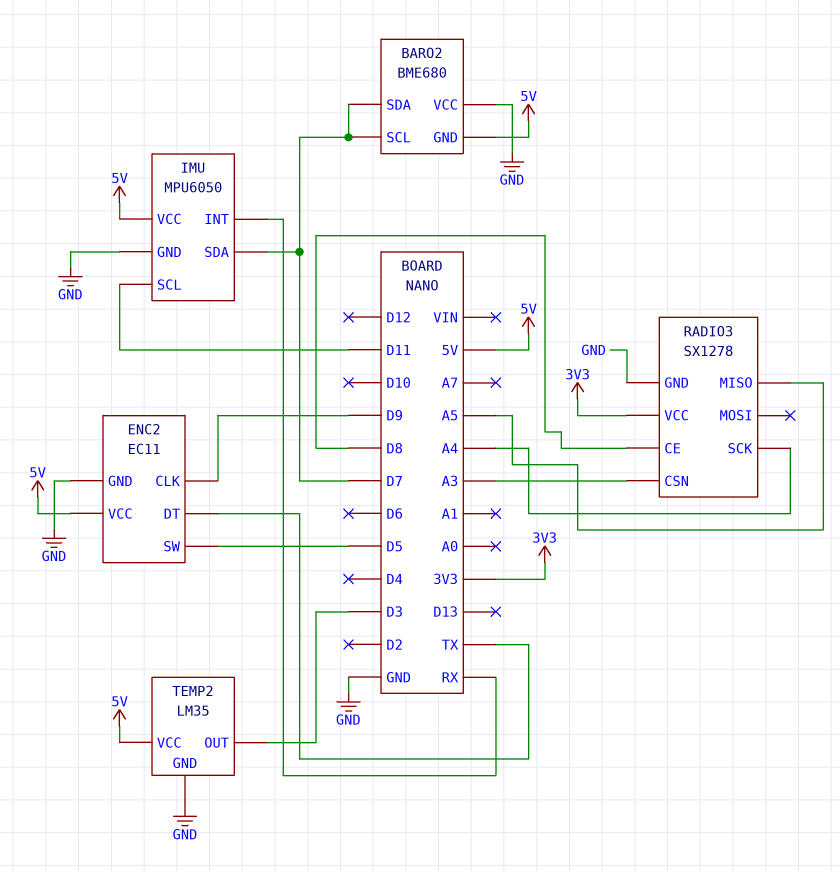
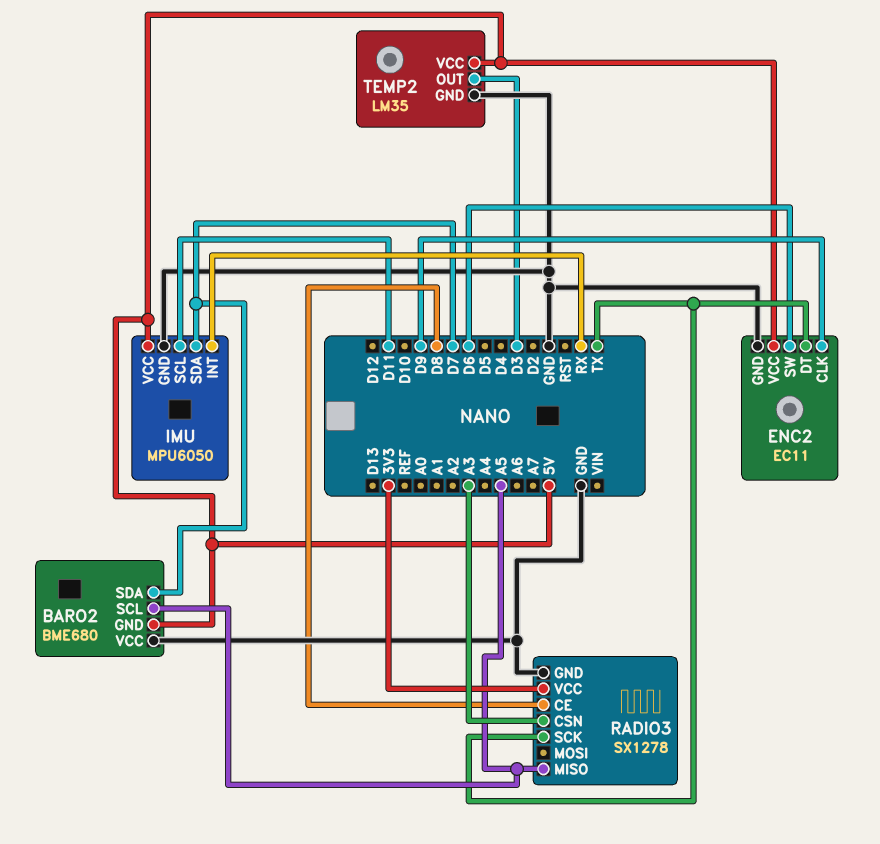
BARO2 pin SCL: D7 -> A5
ENC2 pin SW: D5 -> D6
RADIO3 pin SCK: A4 -> TX

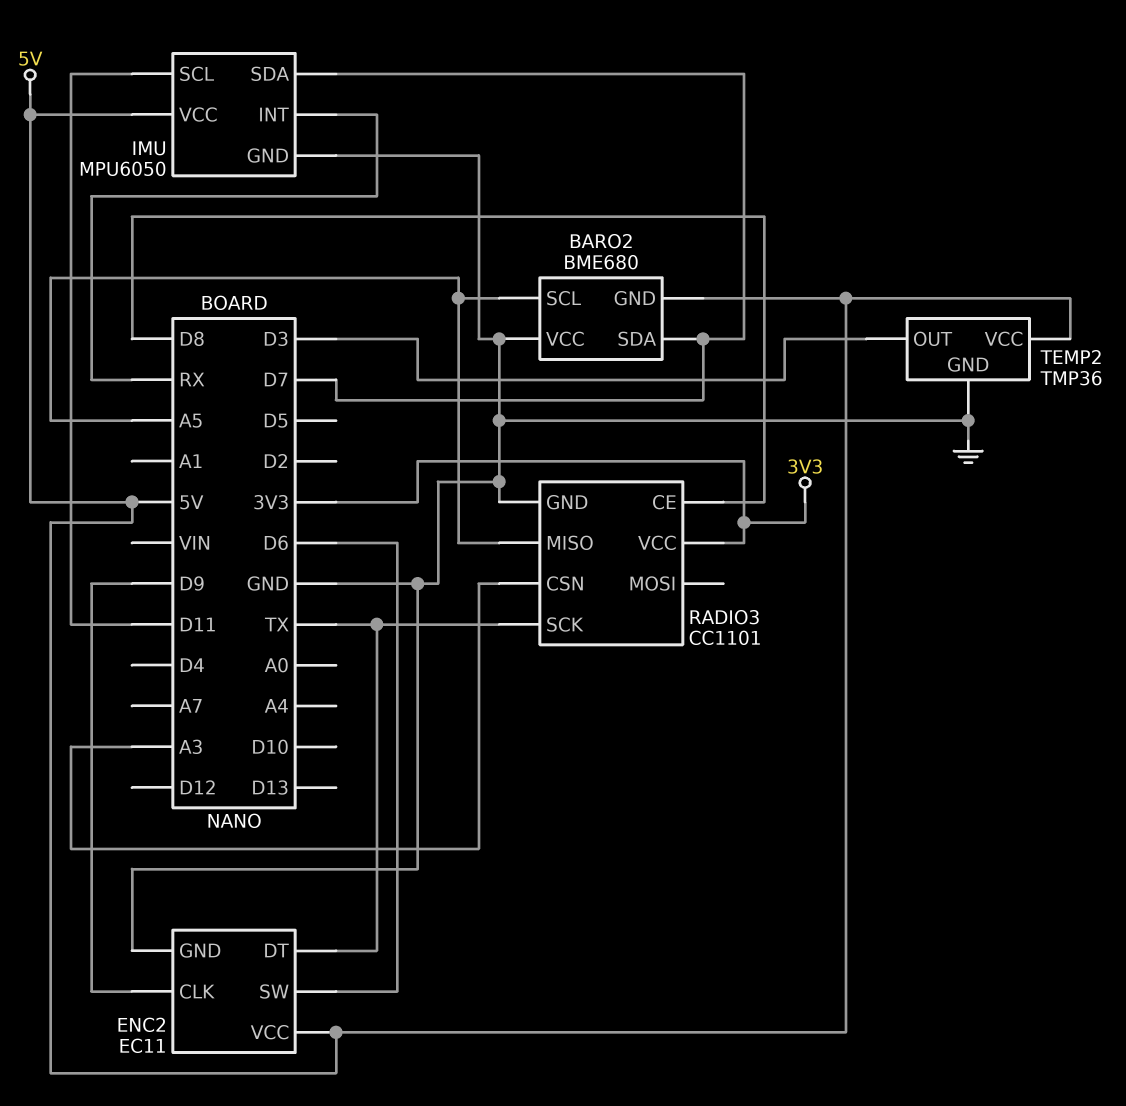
RADIO3: SX1278 -> CC1101
TEMP2: LM35 -> TMP36

